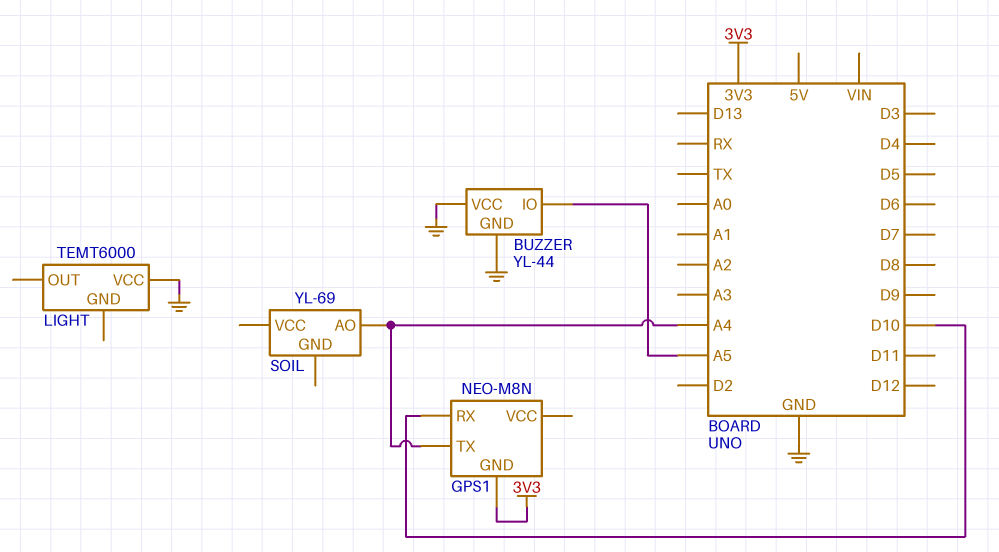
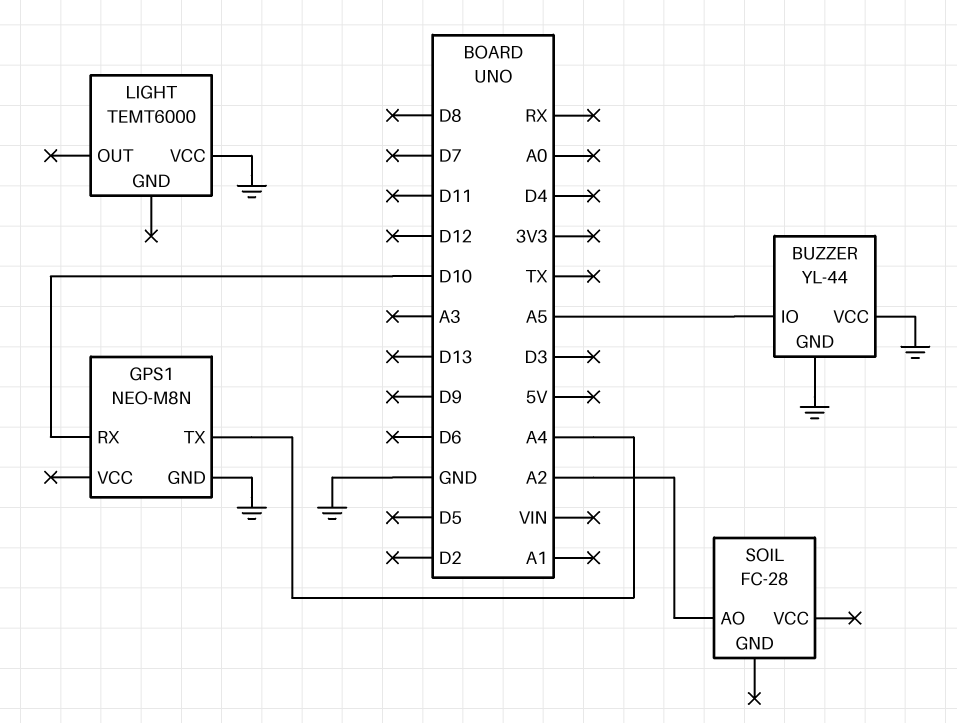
GPS1 pin GND: 3V3 -> GND
SOIL: YL-69 -> FC-28
SOIL pin AO: A4 -> A2

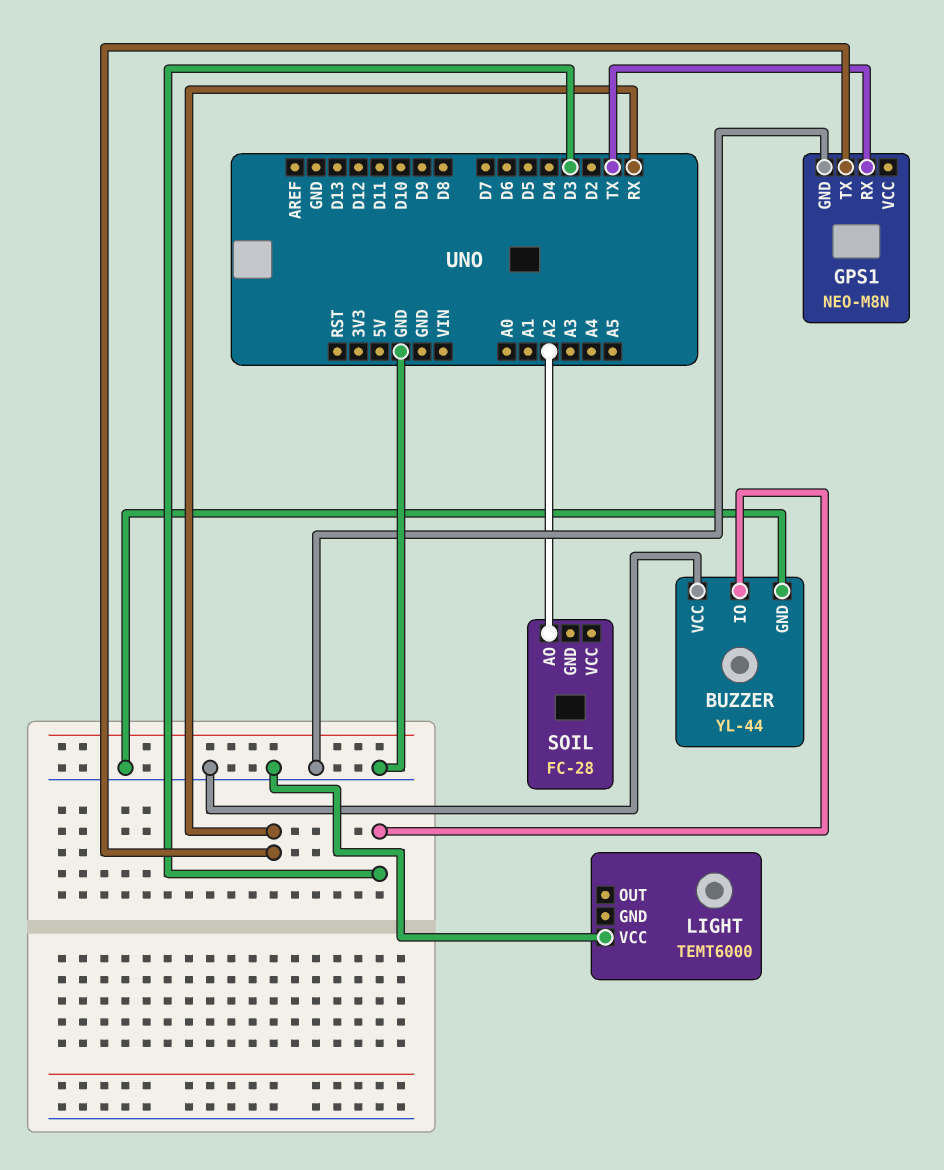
BUZZER pin IO: A5 -> D3
GPS1 pin RX: D10 -> TX
GPS1 pin TX: A4 -> RX

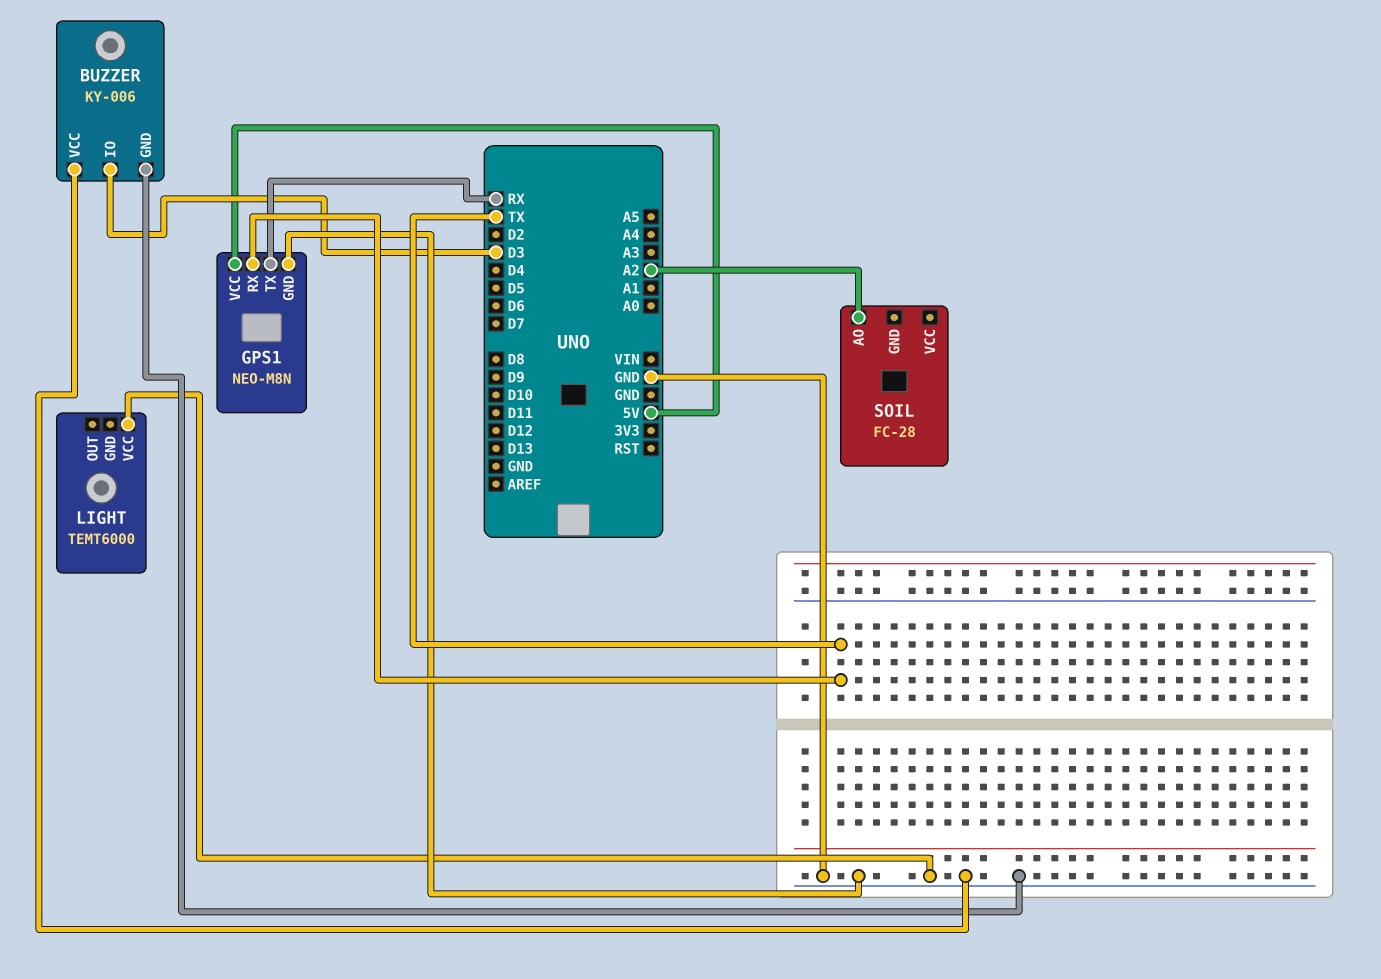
BUZZER: YL-44 -> KY-006
GPS1 pin VCC: none -> 5V

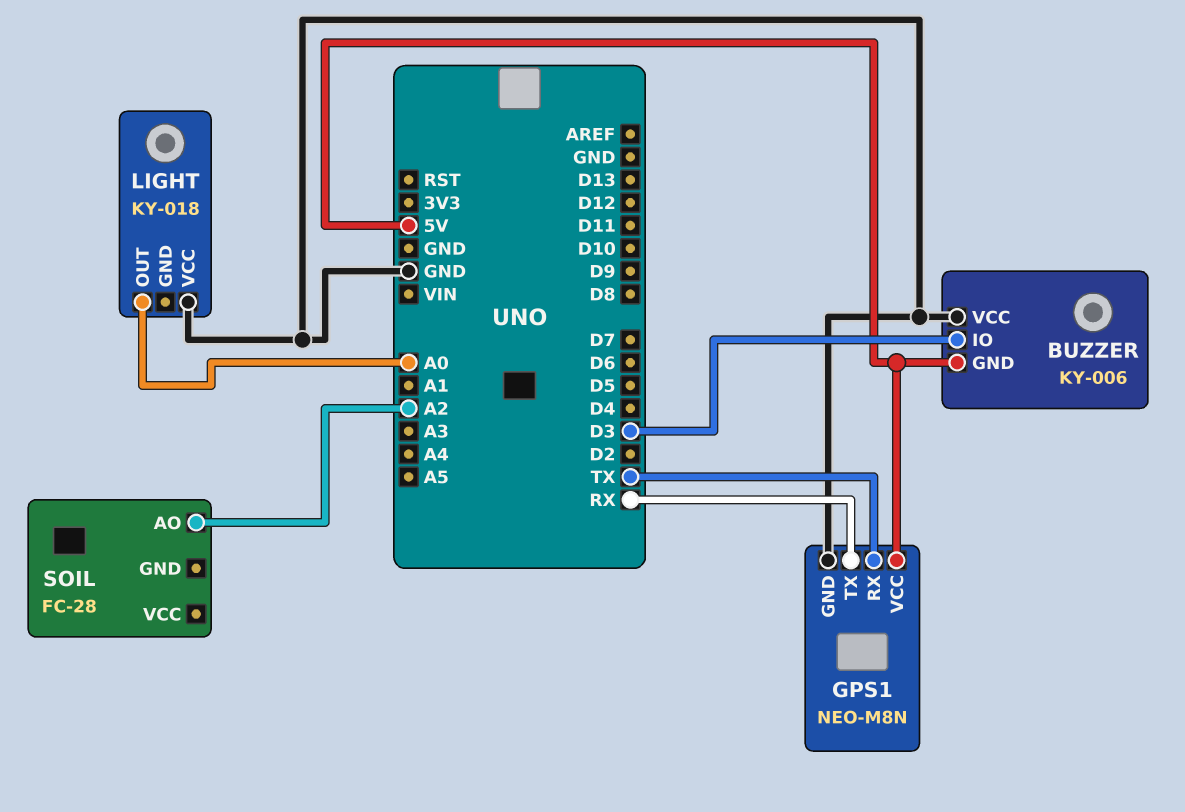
BUZZER pin GND: GND -> 5V
LIGHT: TEMT6000 -> KY-018
LIGHT pin OUT: none -> A0

